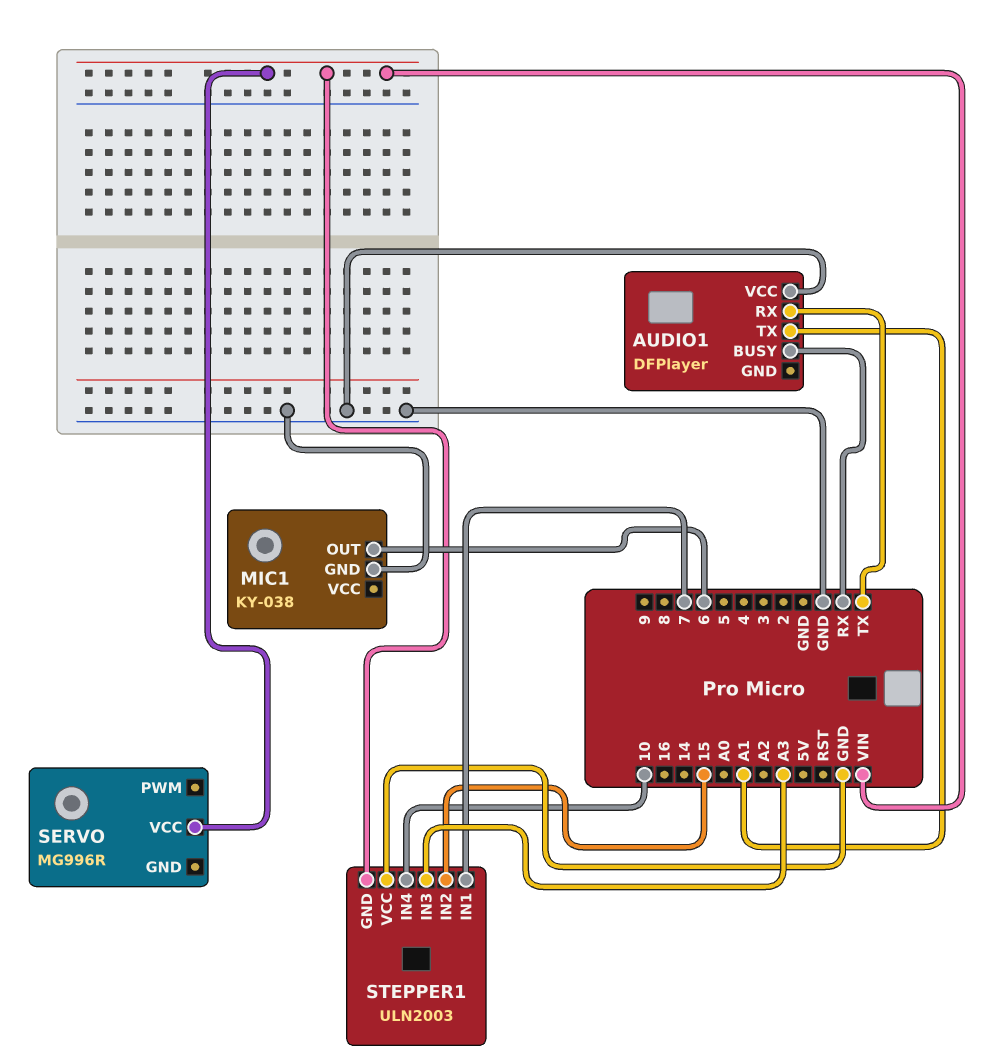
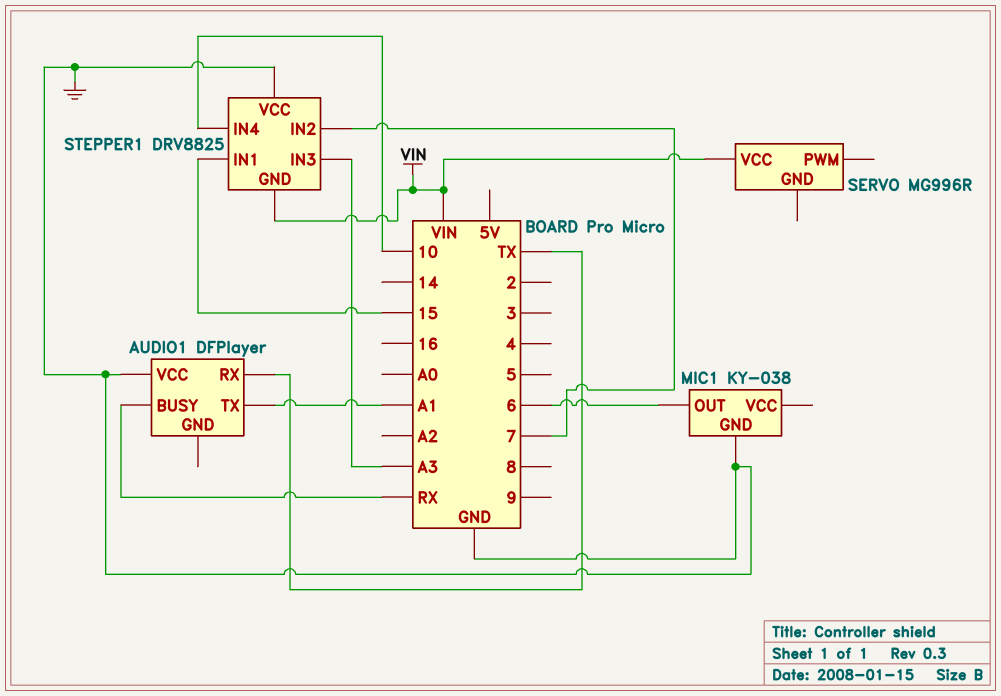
STEPPER1: ULN2003 -> DRV8825
STEPPER1 pin IN1: 7 -> 15
STEPPER1 pin IN2: 15 -> 7

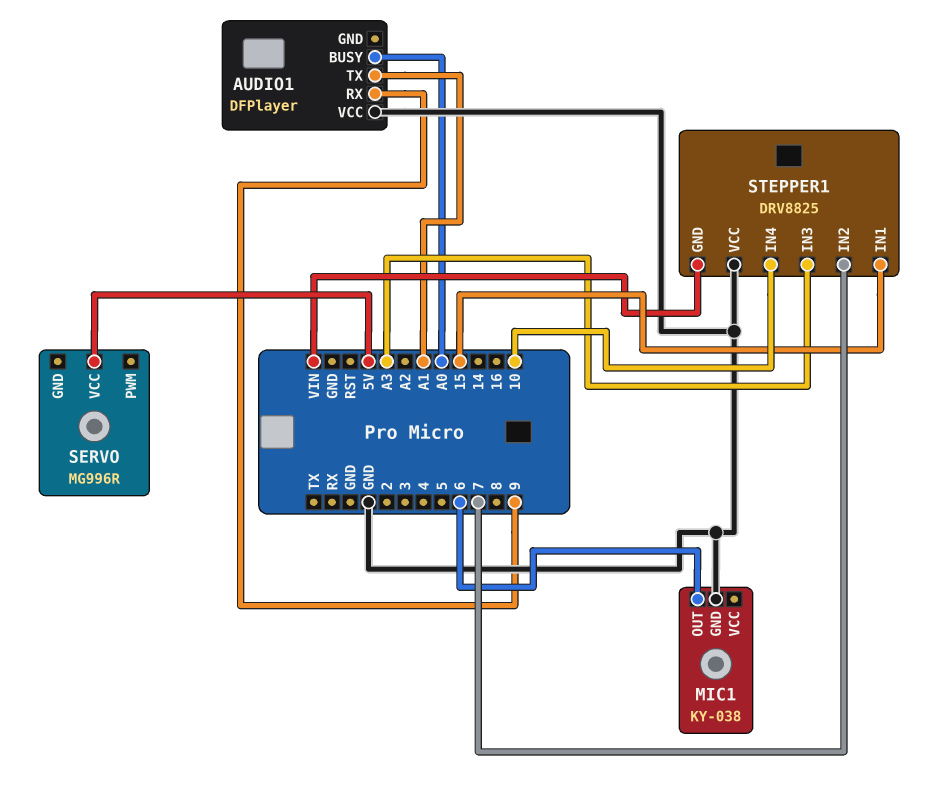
AUDIO1 pin BUSY: RX -> A0
AUDIO1 pin RX: TX -> 9
SERVO pin VCC: VIN -> 5V

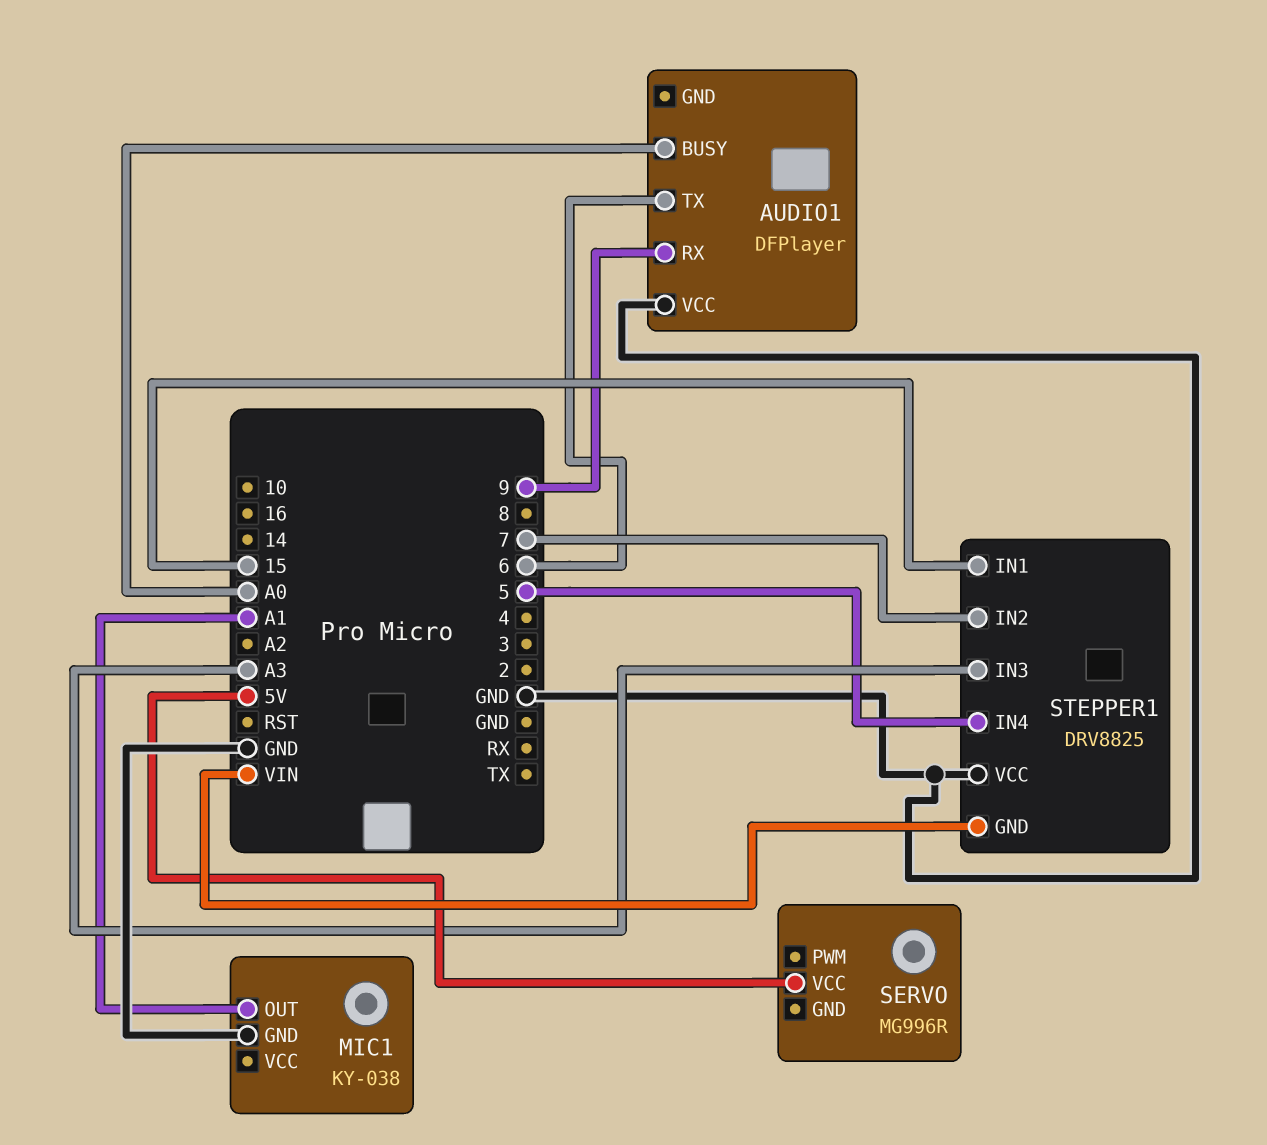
AUDIO1 pin TX: A1 -> 6
MIC1 pin OUT: 6 -> A1
STEPPER1 pin IN4: 10 -> 5

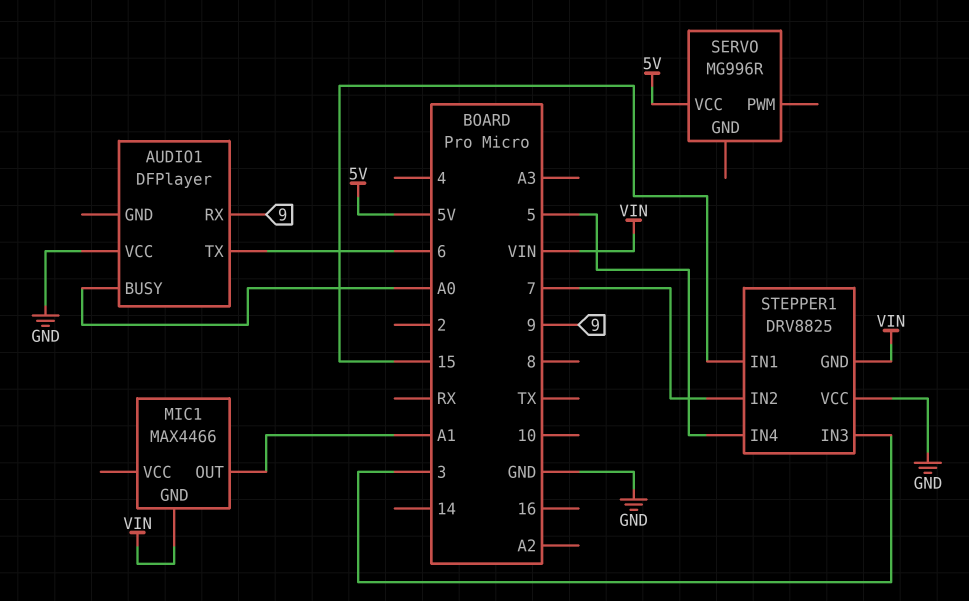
MIC1: KY-038 -> MAX4466
MIC1 pin GND: GND -> VIN
STEPPER1 pin IN3: A3 -> 3

